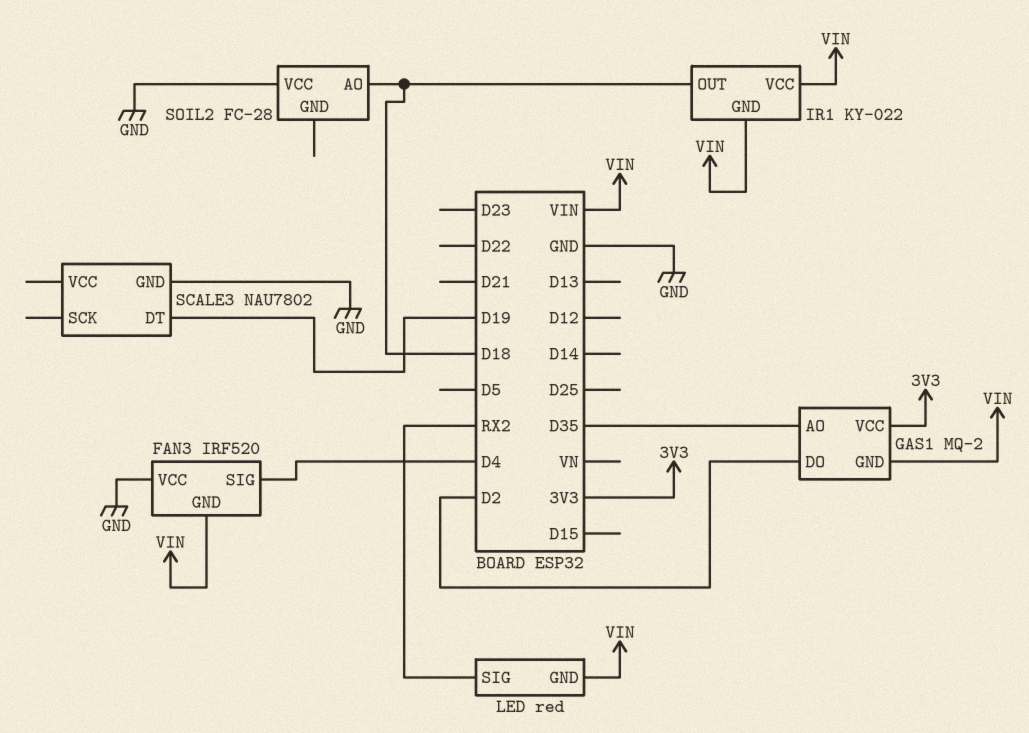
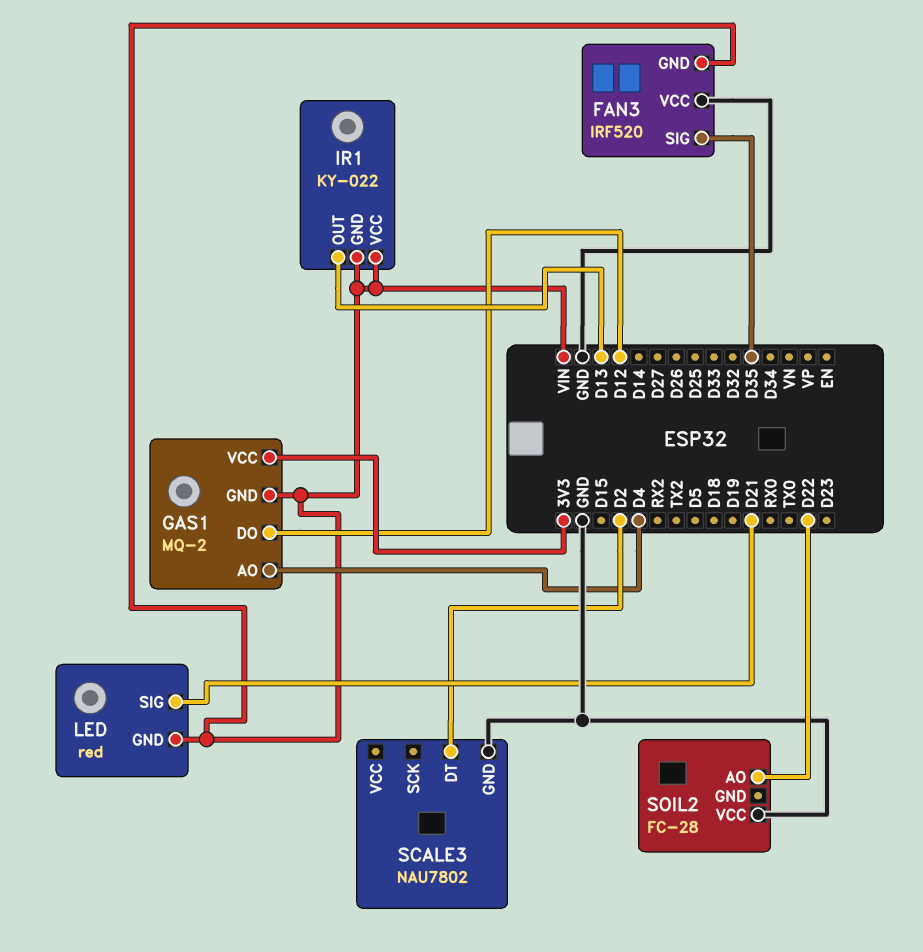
FAN3 pin SIG: D4 -> D35
GAS1 pin AO: D35 -> D4
GAS1 pin DO: D2 -> D12
IR1 pin OUT: D18 -> D13
LED pin SIG: RX2 -> D21
SCALE3 pin DT: D19 -> D2
SOIL2 pin AO: D18 -> D22

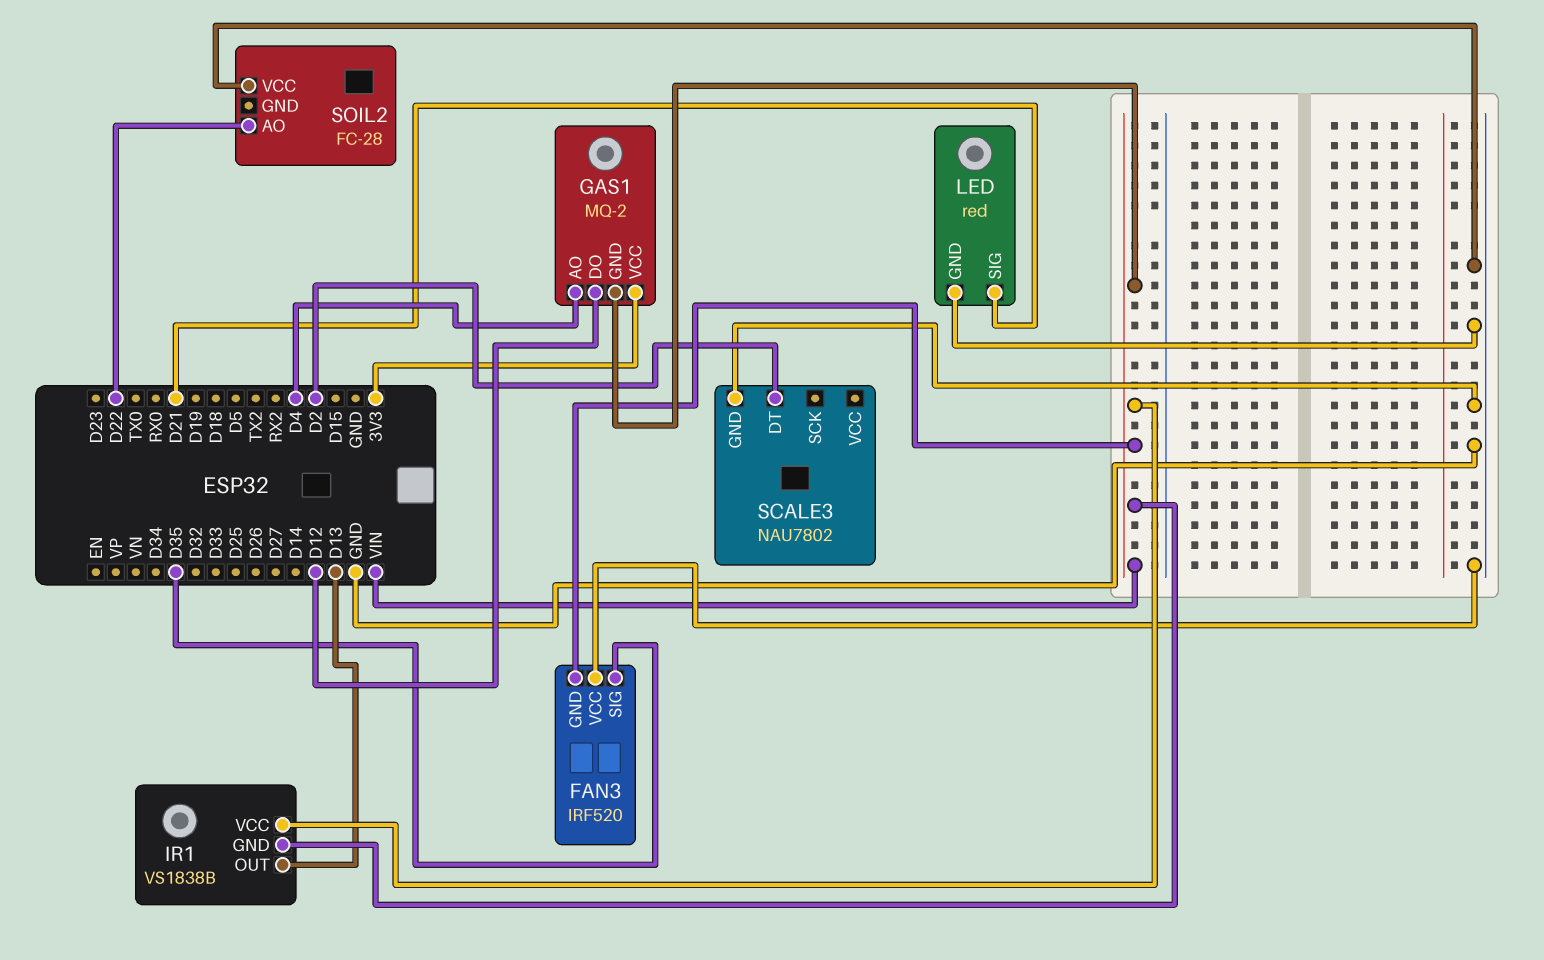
IR1: KY-022 -> VS1838B
LED pin GND: VIN -> GND

